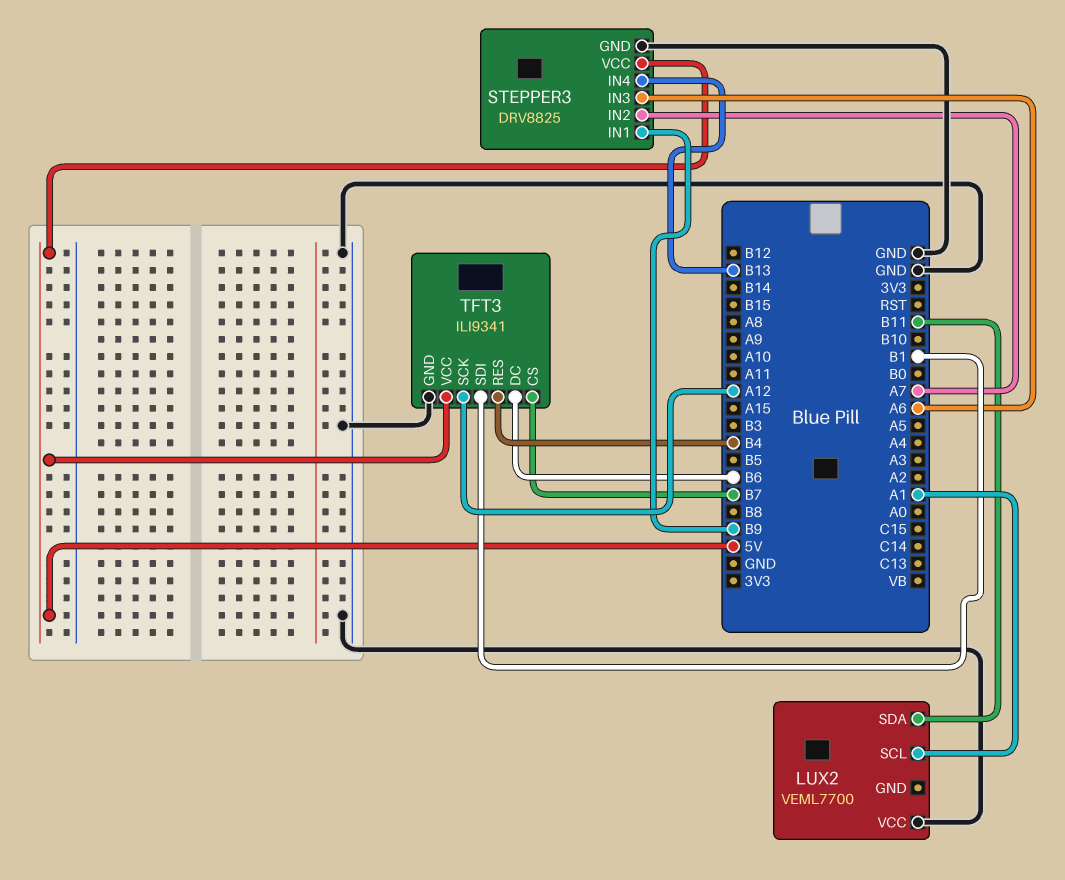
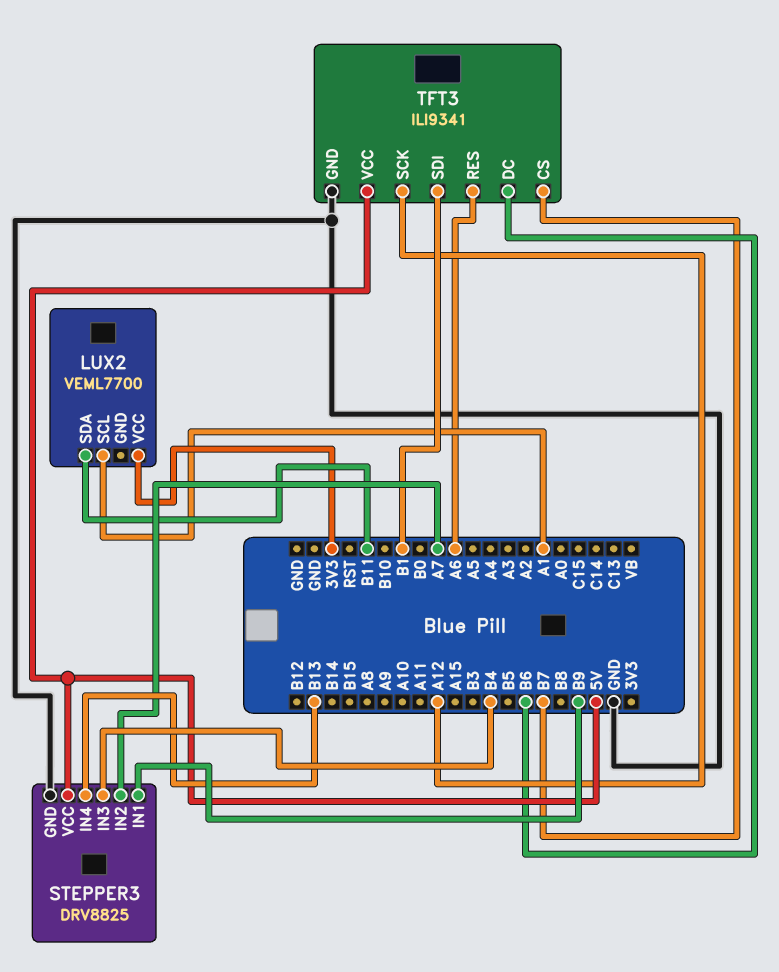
LUX2 pin VCC: GND -> 3V3
STEPPER3 pin IN3: A6 -> B4
TFT3 pin RES: B4 -> A6

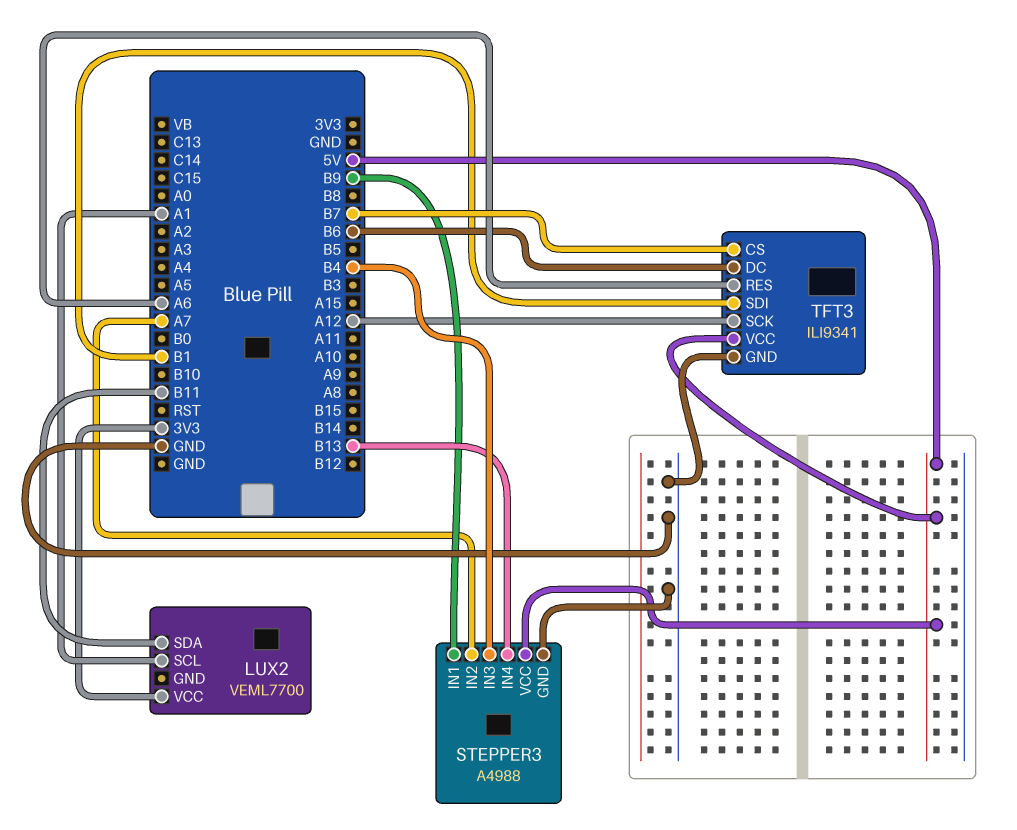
STEPPER3: DRV8825 -> A4988

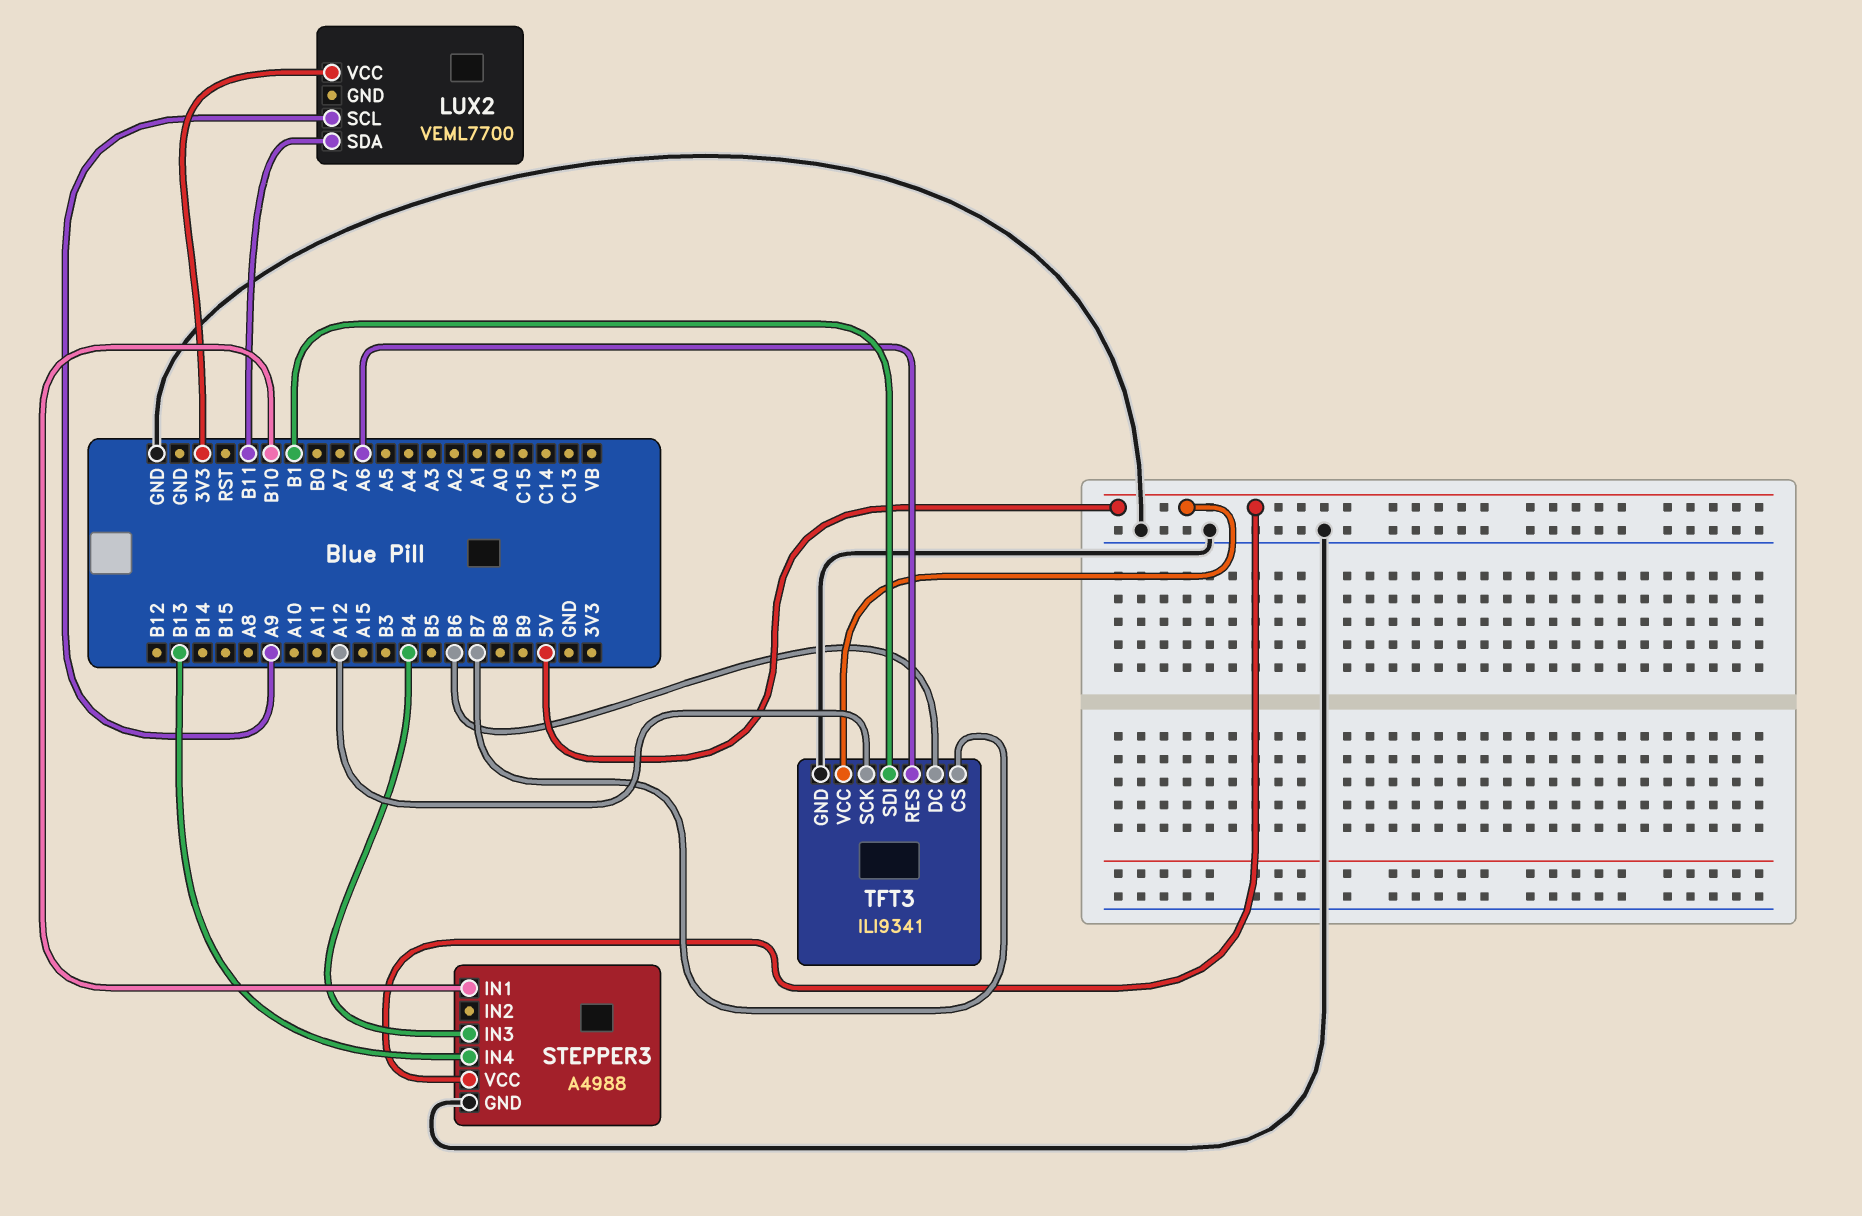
LUX2 pin SCL: A1 -> A9
STEPPER3 pin IN1: B9 -> B10
STEPPER3 pin IN2: A7 -> none

